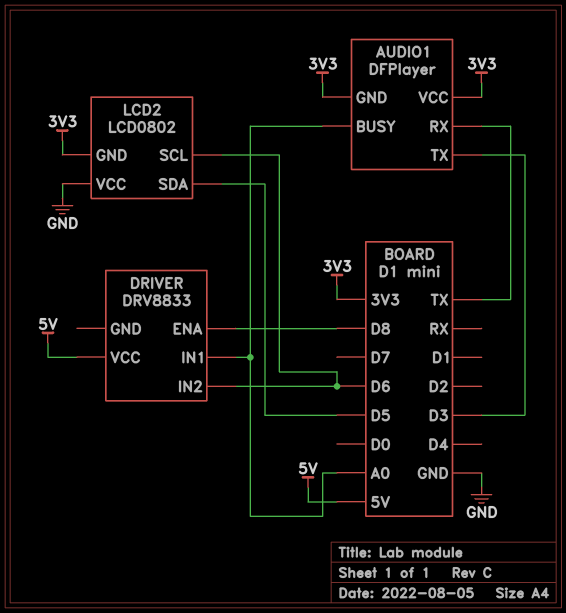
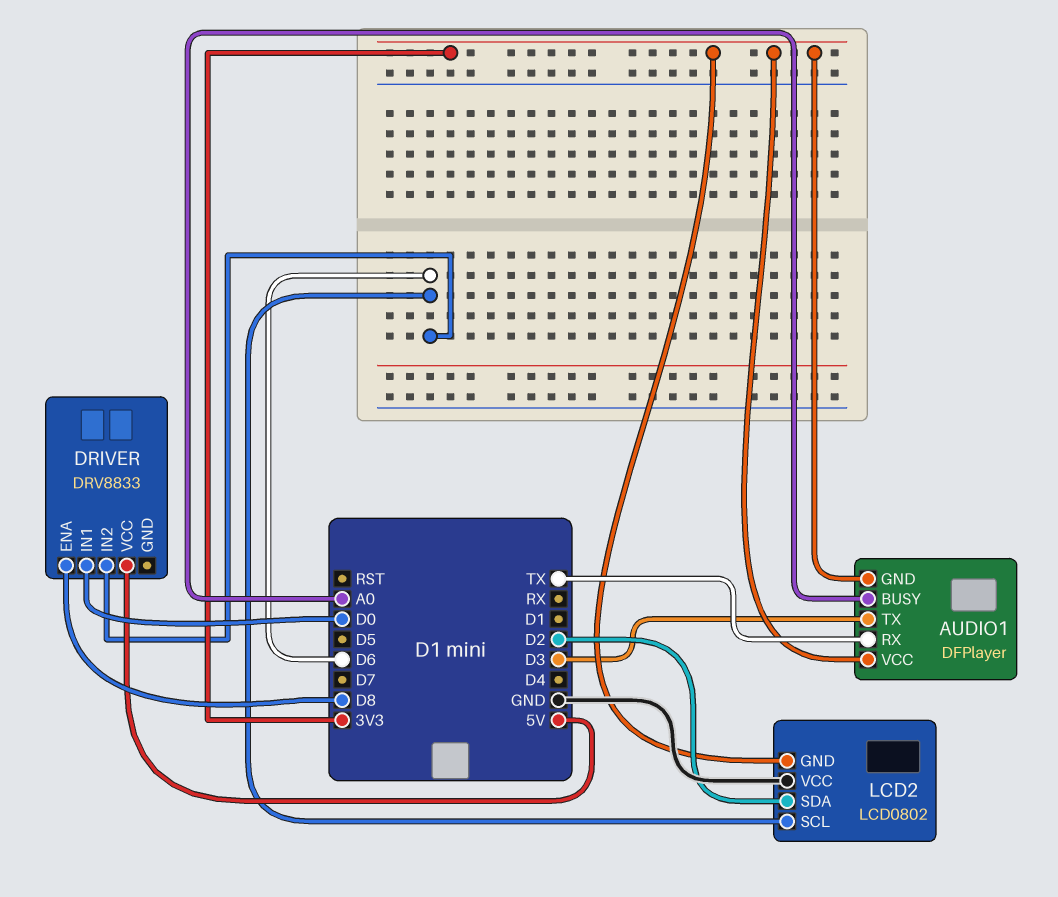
DRIVER pin IN1: A0 -> D0
LCD2 pin SDA: D5 -> D2

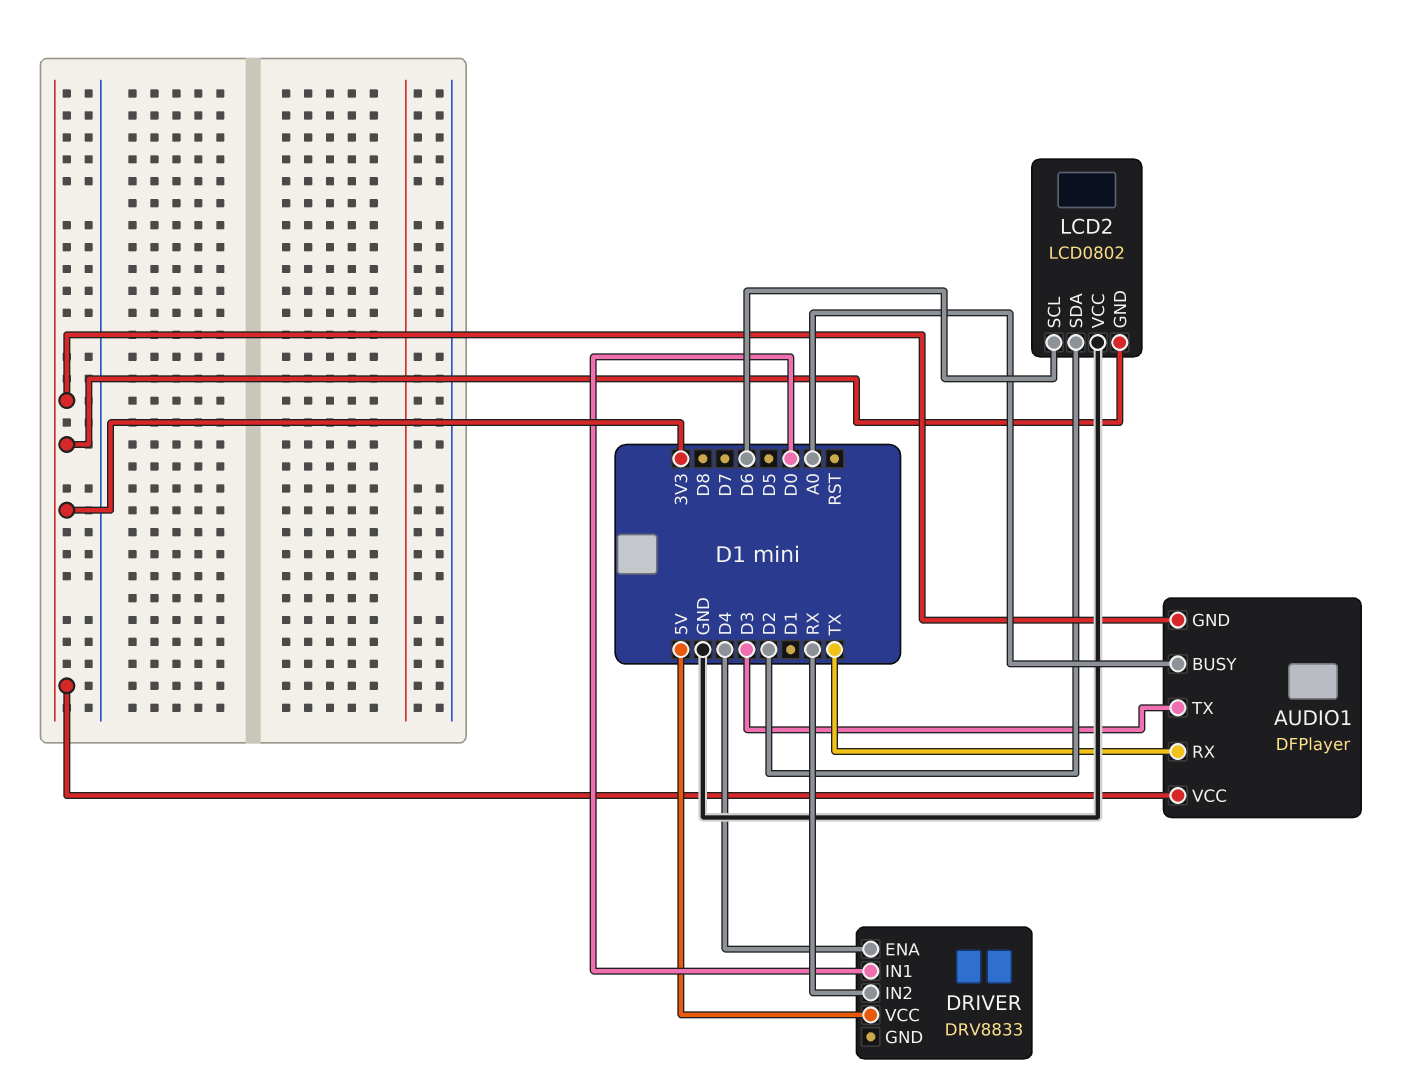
DRIVER pin ENA: D8 -> D4
DRIVER pin IN2: D6 -> RX

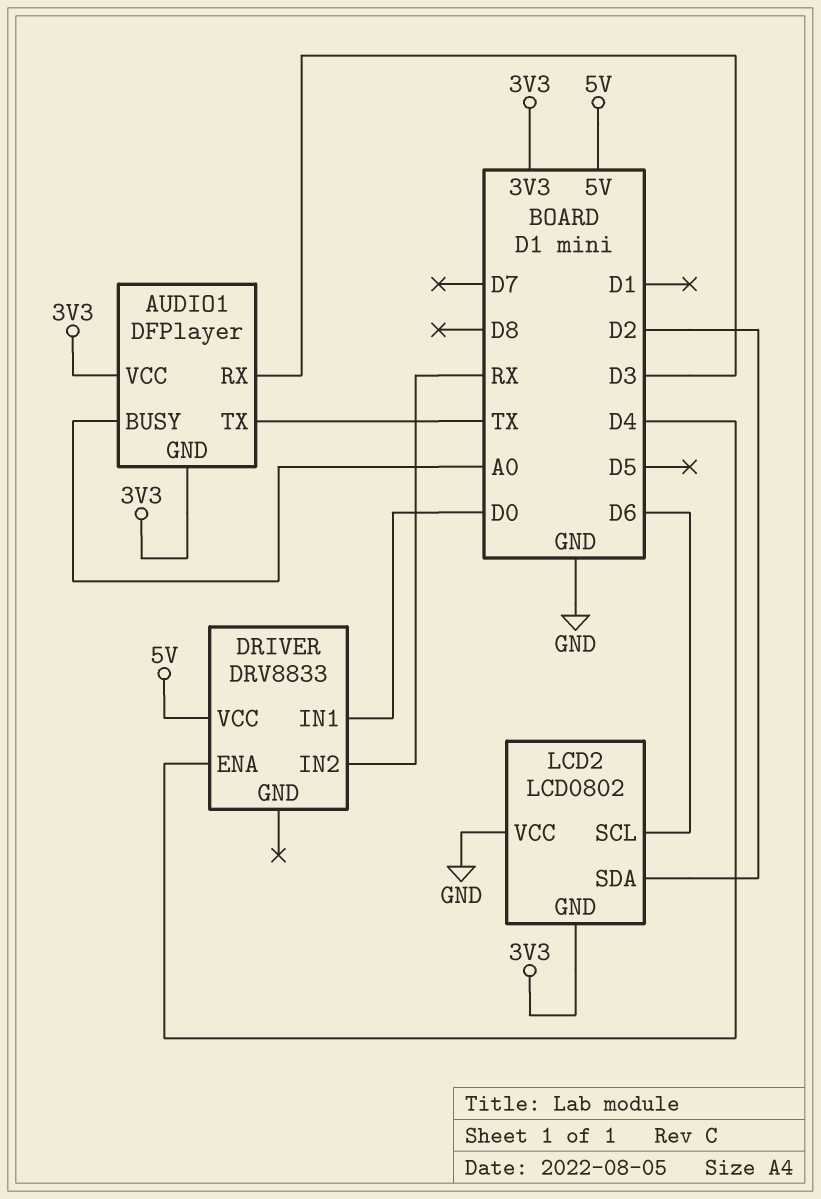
AUDIO1 pin RX: TX -> D3
AUDIO1 pin TX: D3 -> TX

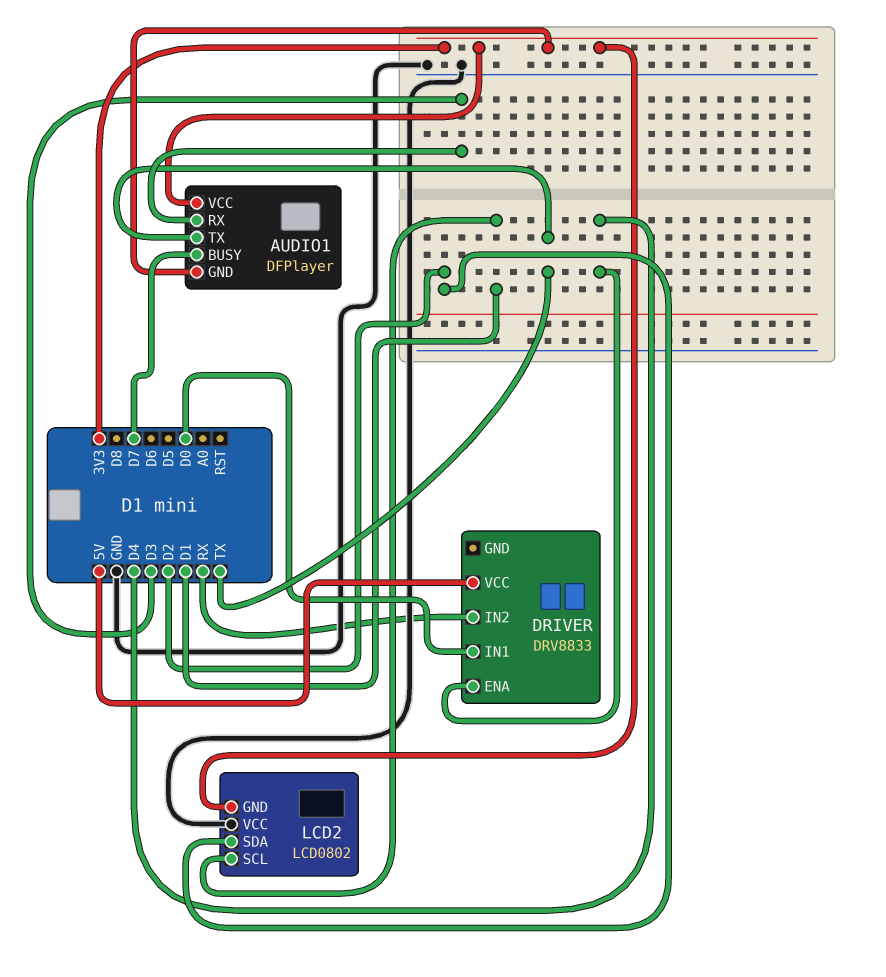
AUDIO1 pin BUSY: A0 -> D7
LCD2 pin SCL: D6 -> D1

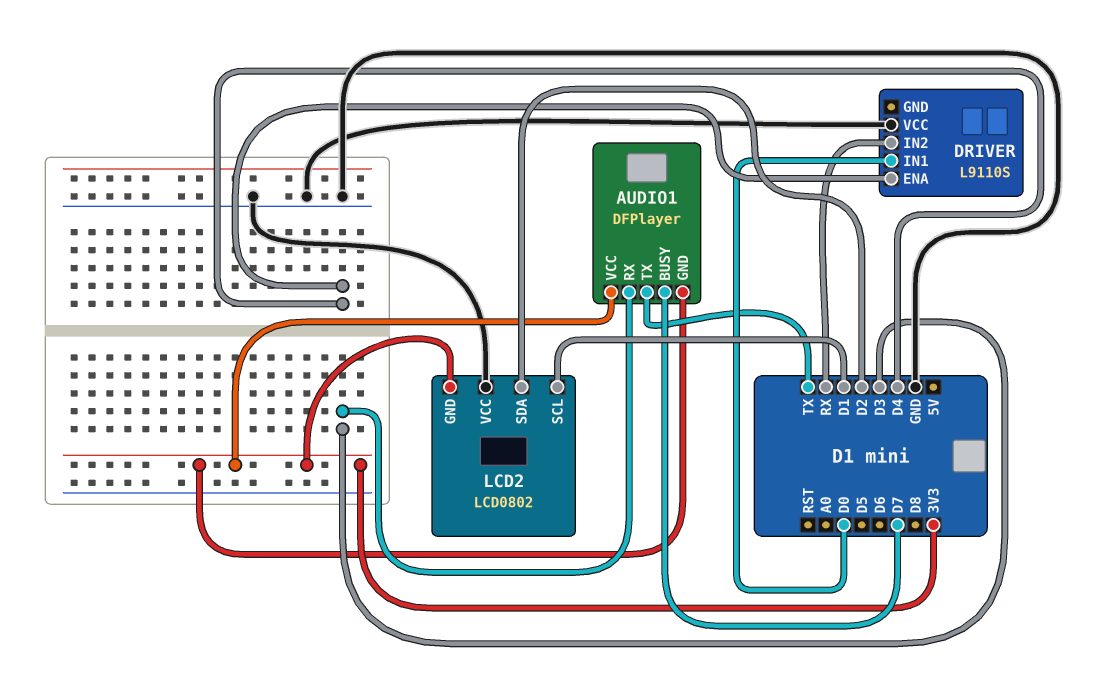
DRIVER: DRV8833 -> L9110S
DRIVER pin VCC: 5V -> GND

